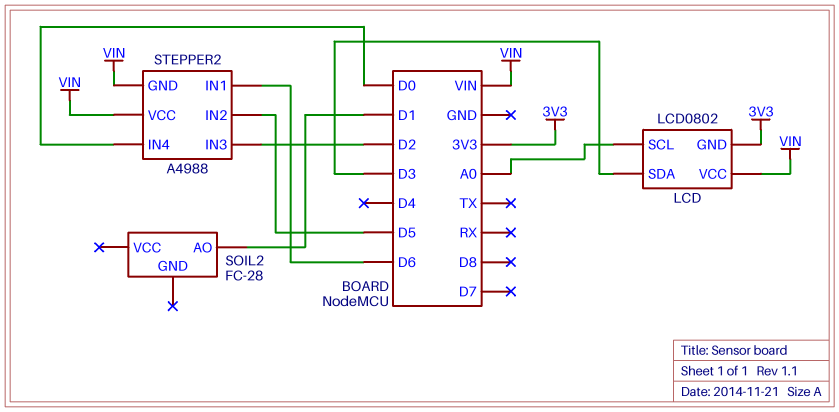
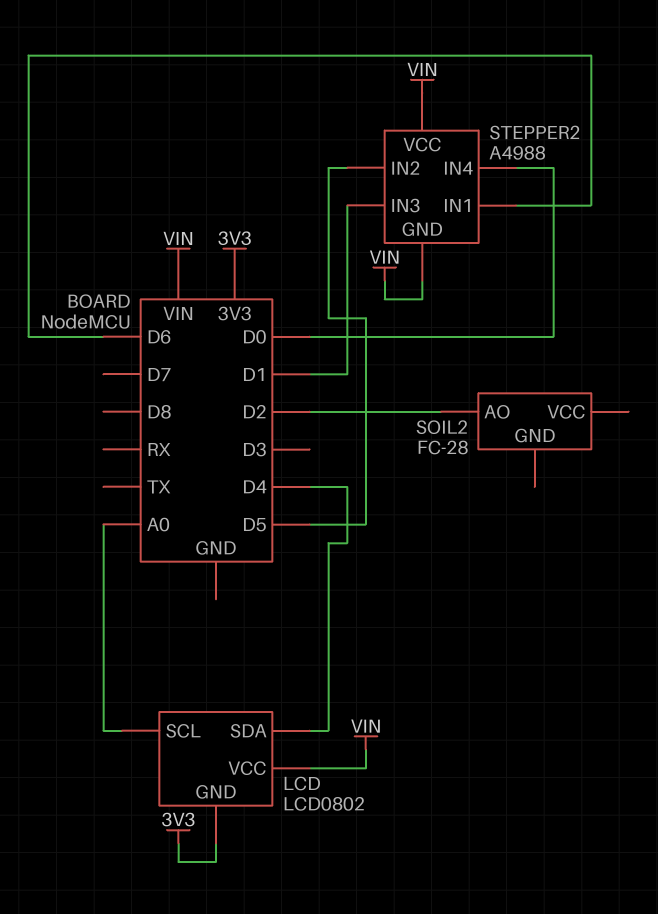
LCD pin SDA: D3 -> D4
SOIL2 pin AO: D1 -> D2
STEPPER2 pin IN3: D2 -> D1

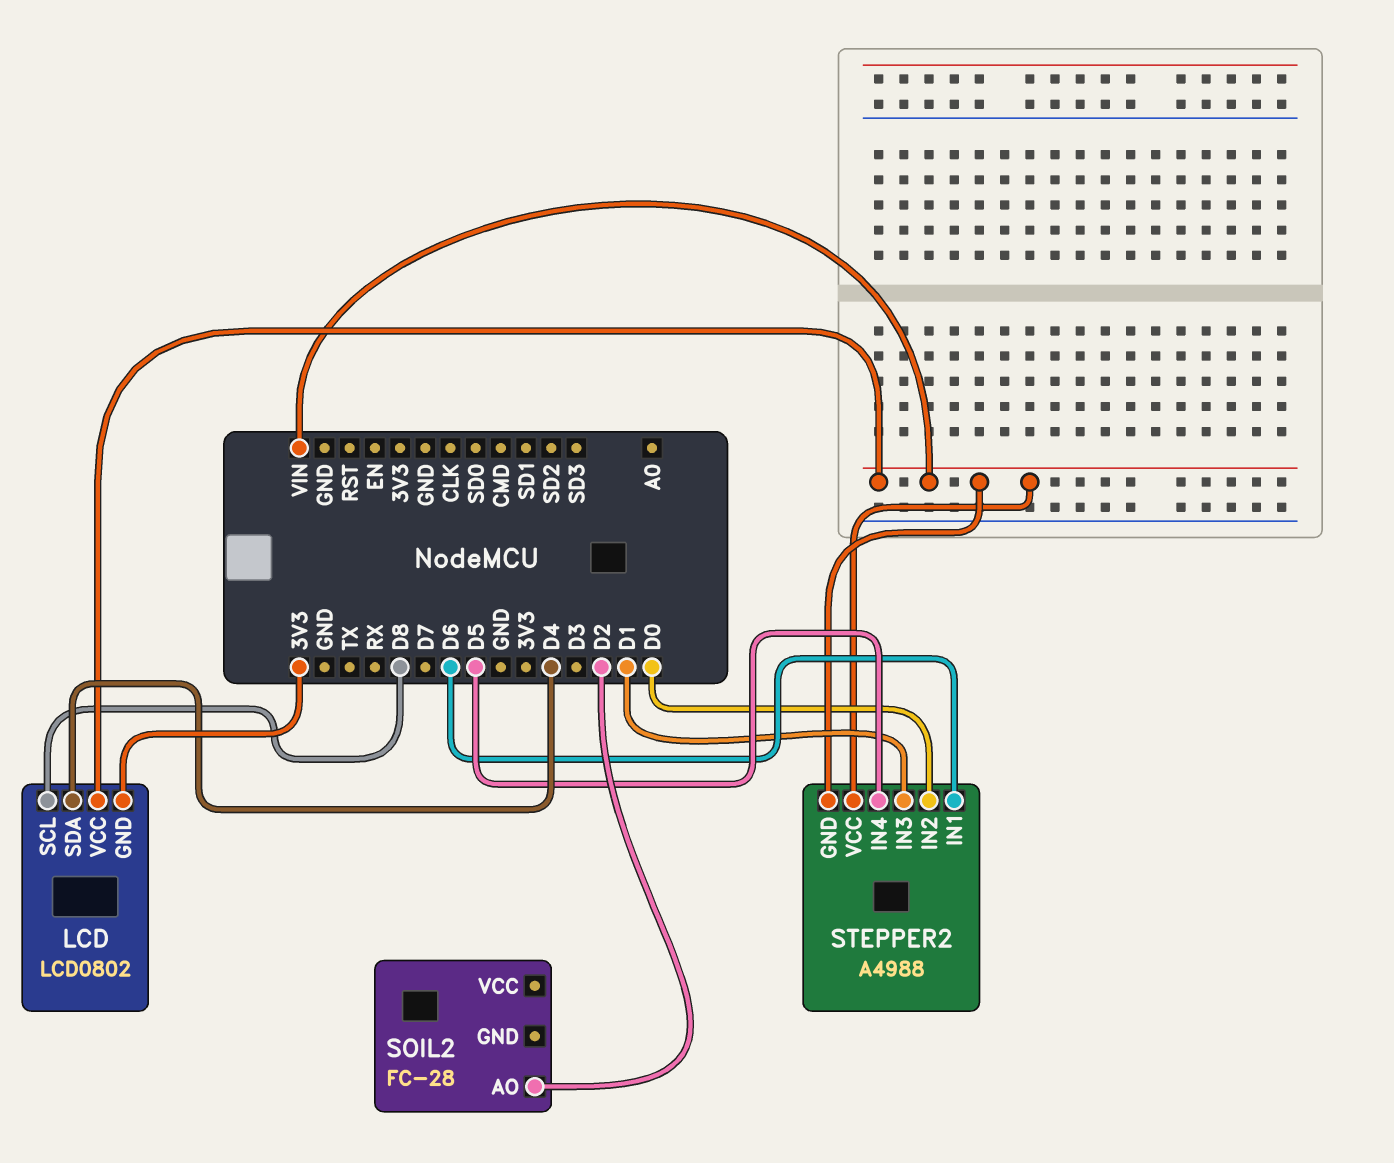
LCD pin SCL: A0 -> D8
STEPPER2 pin IN2: D5 -> D0
STEPPER2 pin IN4: D0 -> D5

